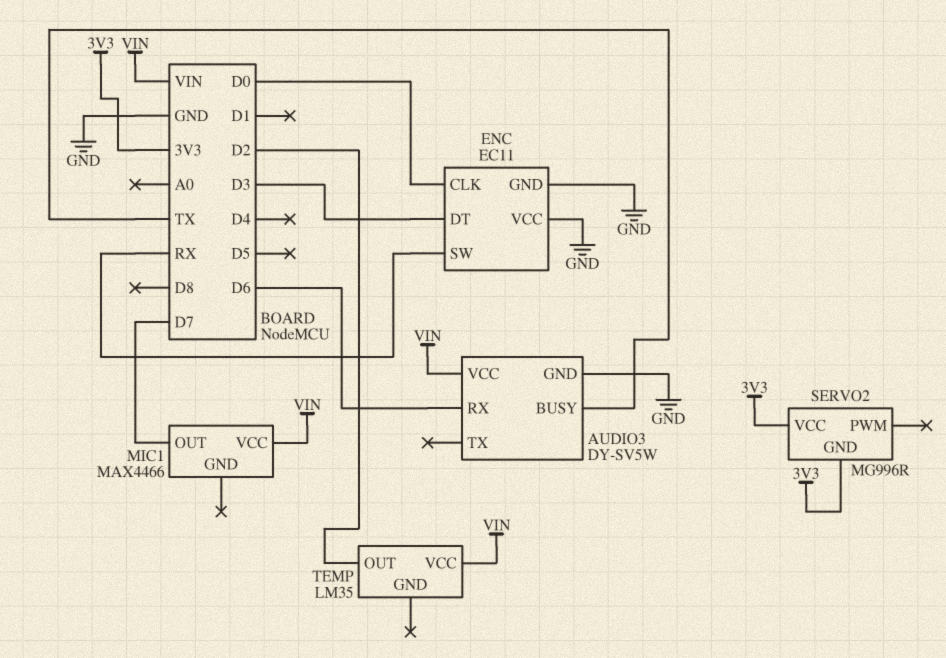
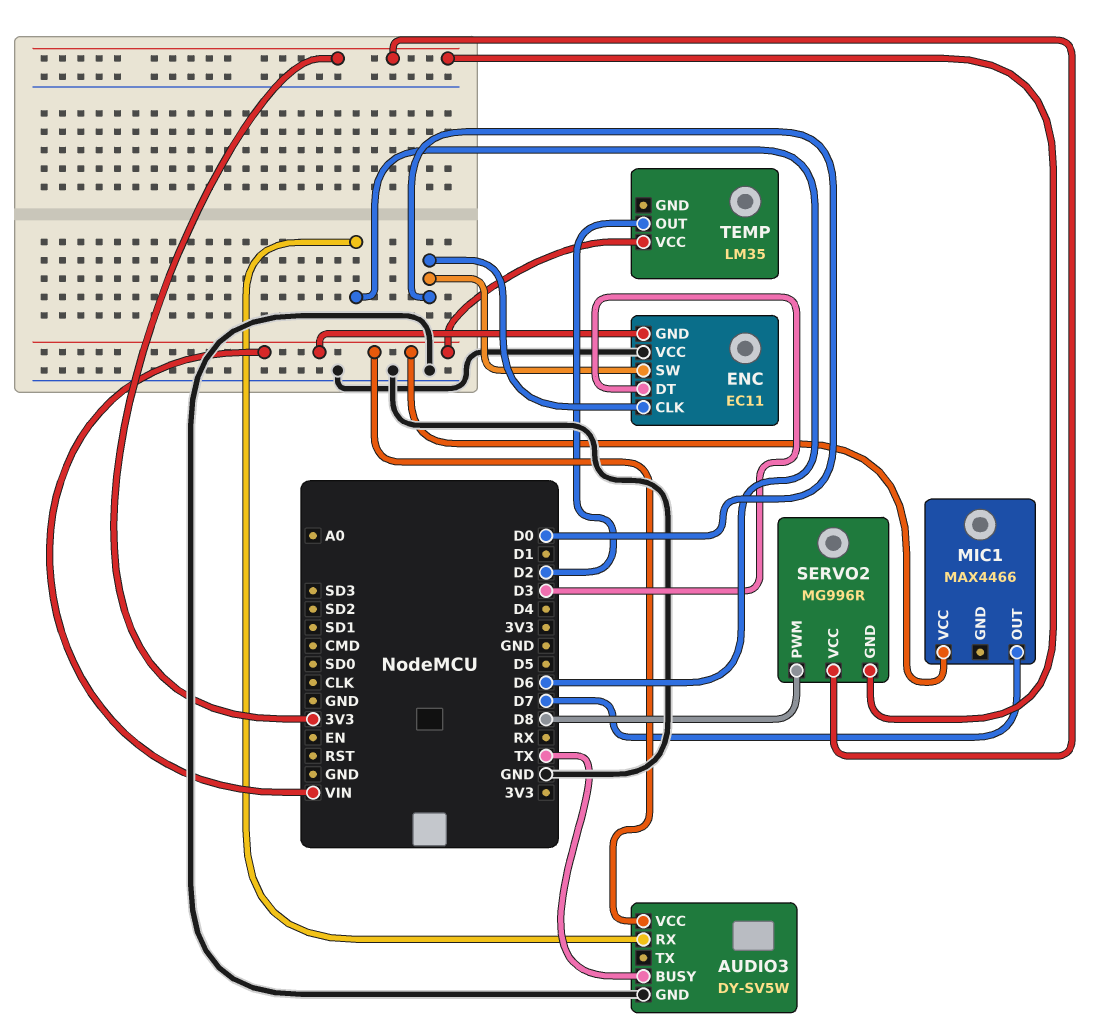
ENC pin GND: GND -> VIN
ENC pin SW: RX -> D0
SERVO2 pin PWM: none -> D8

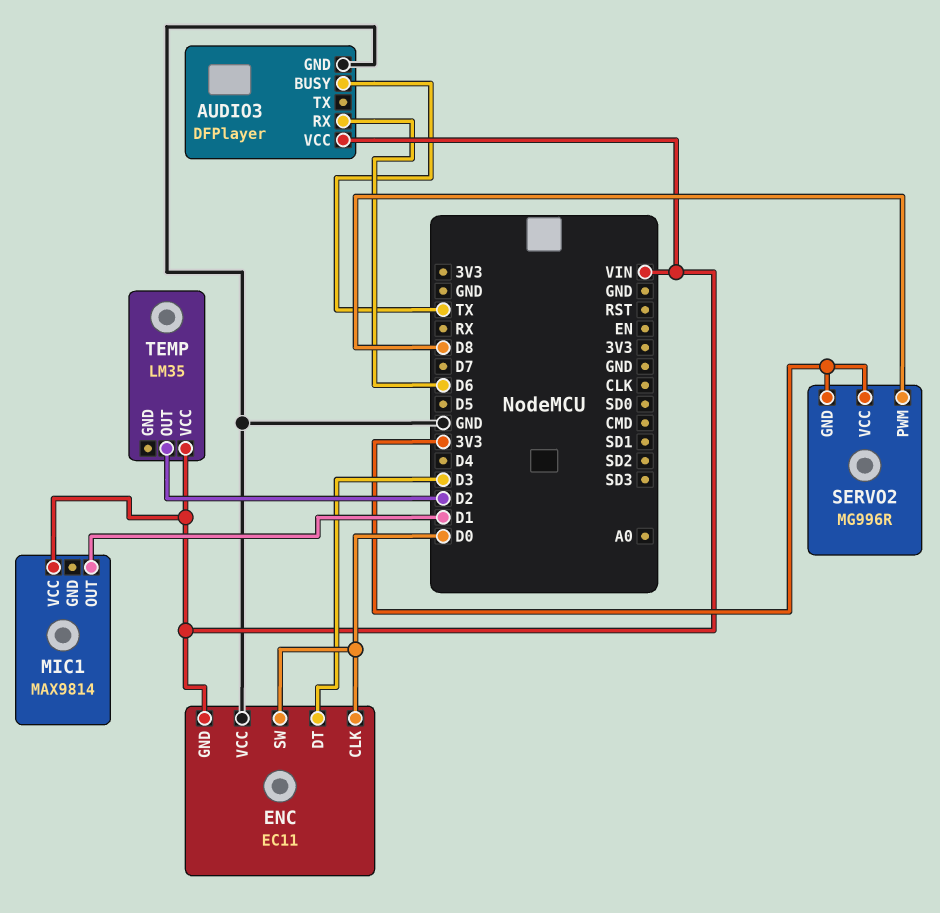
AUDIO3: DY-SV5W -> DFPlayer
MIC1: MAX4466 -> MAX9814
MIC1 pin OUT: D7 -> D1

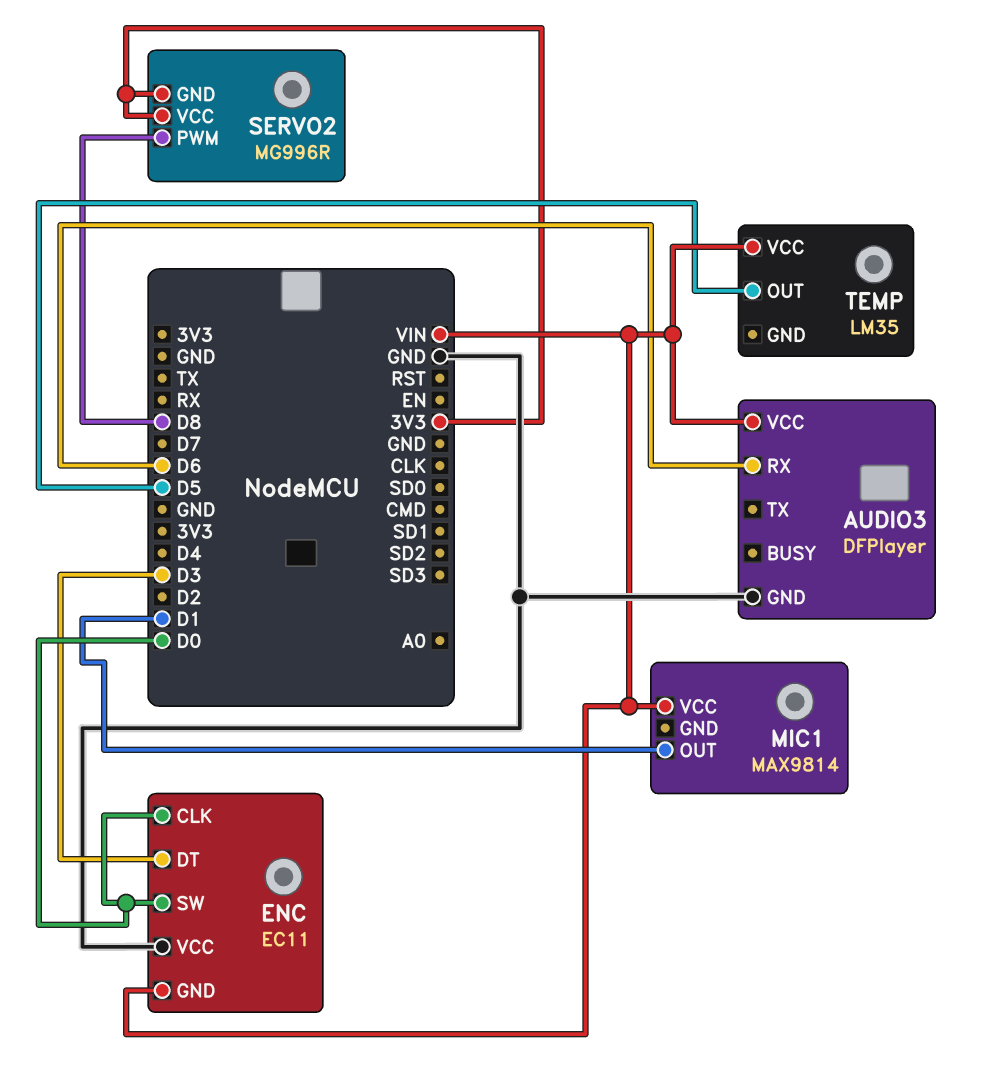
AUDIO3 pin BUSY: TX -> none
TEMP pin OUT: D2 -> D5

